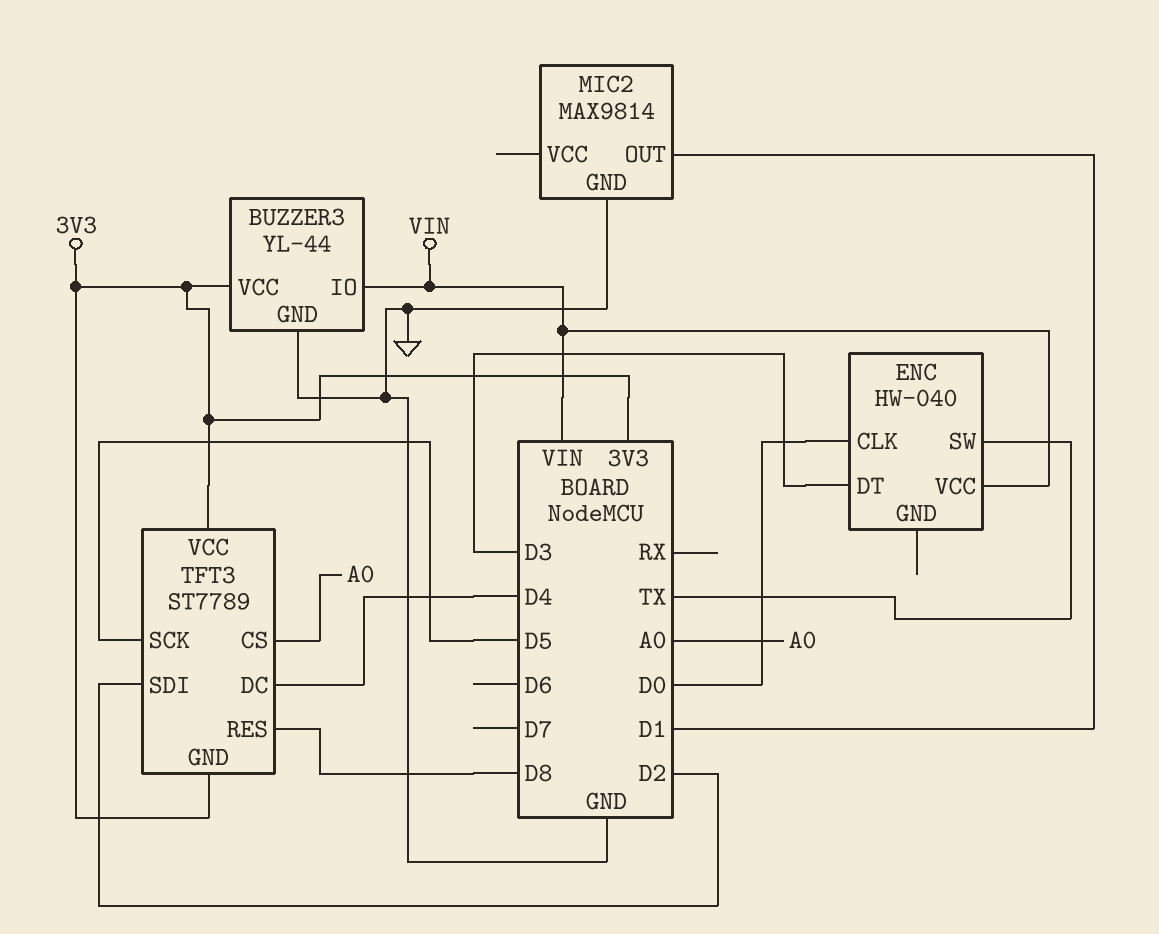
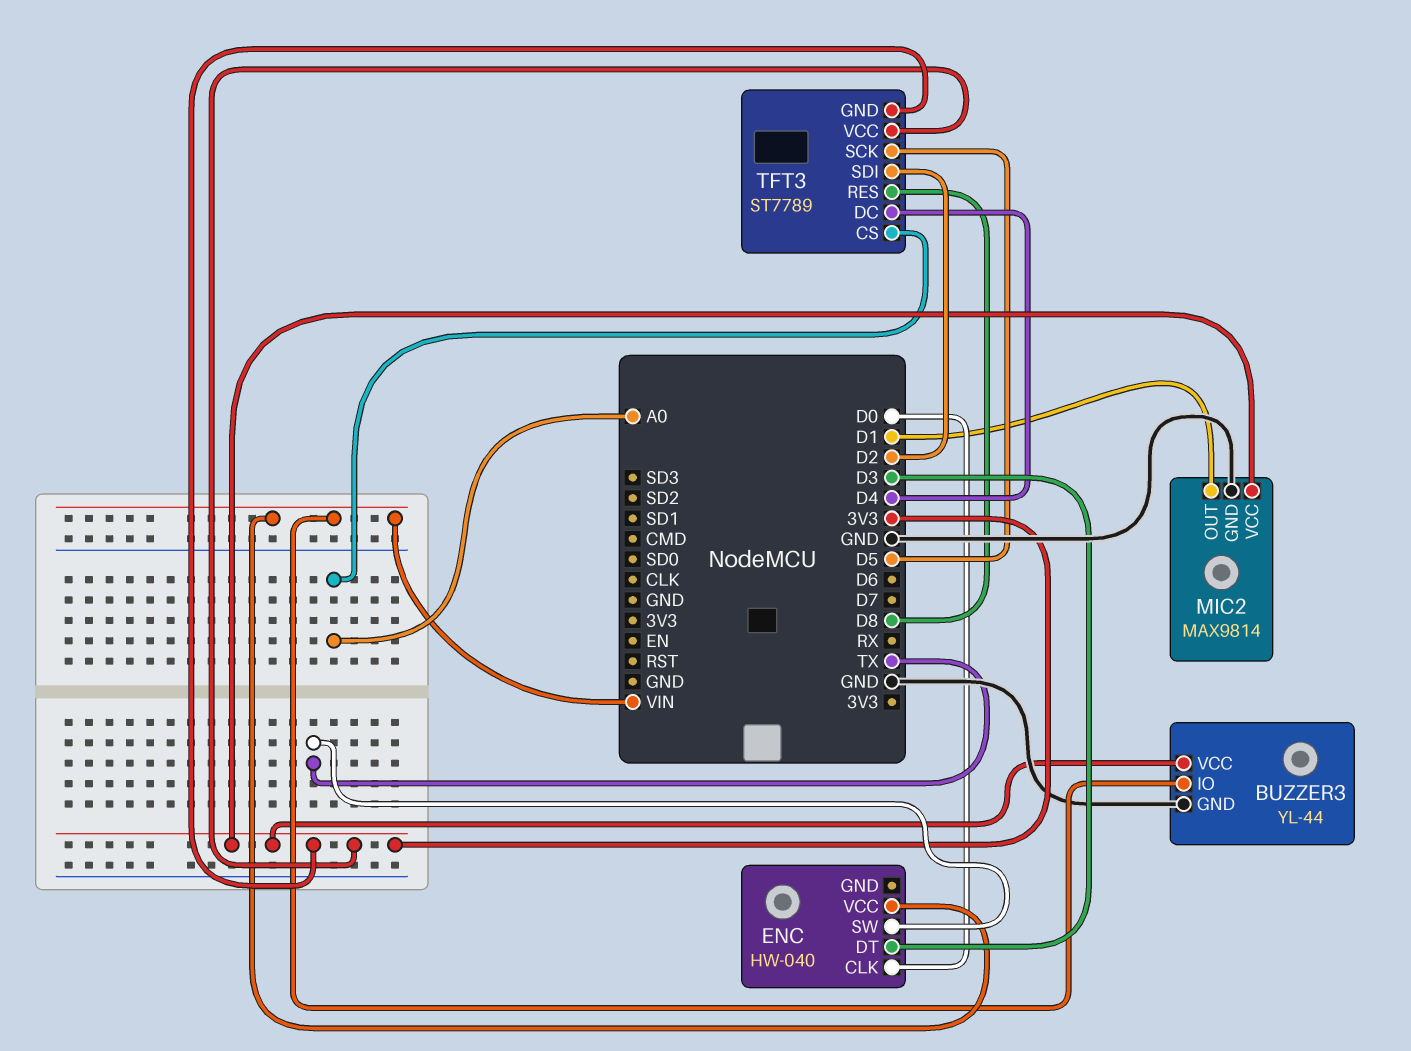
MIC2 pin VCC: none -> 3V3

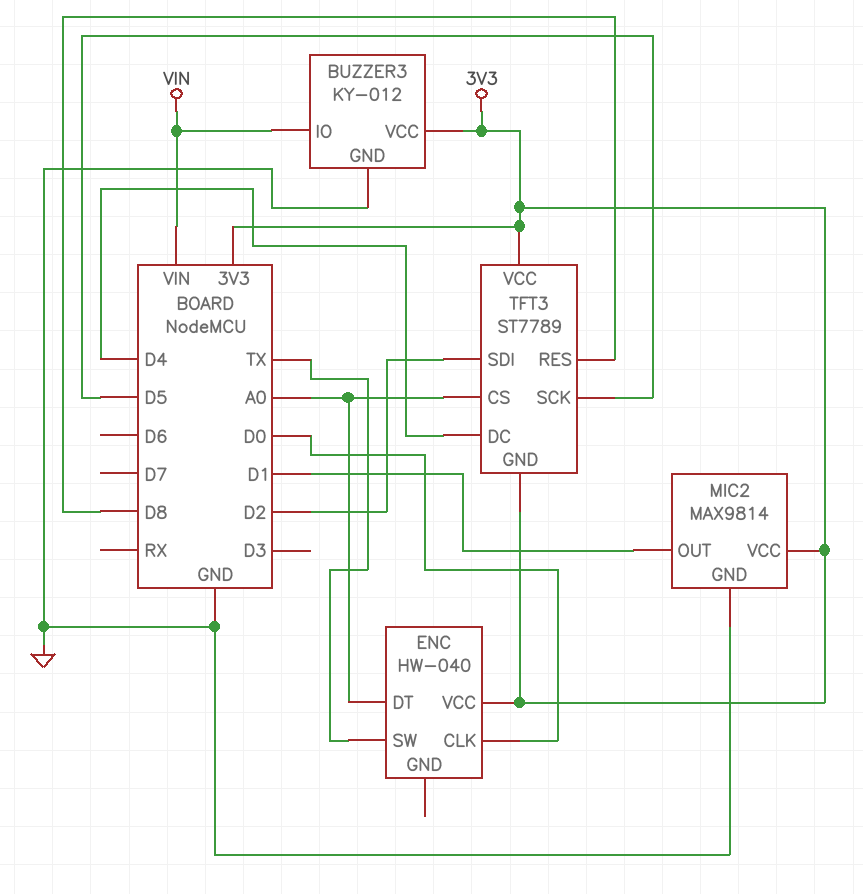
BUZZER3: YL-44 -> KY-012
ENC pin DT: D3 -> A0
ENC pin VCC: VIN -> 3V3

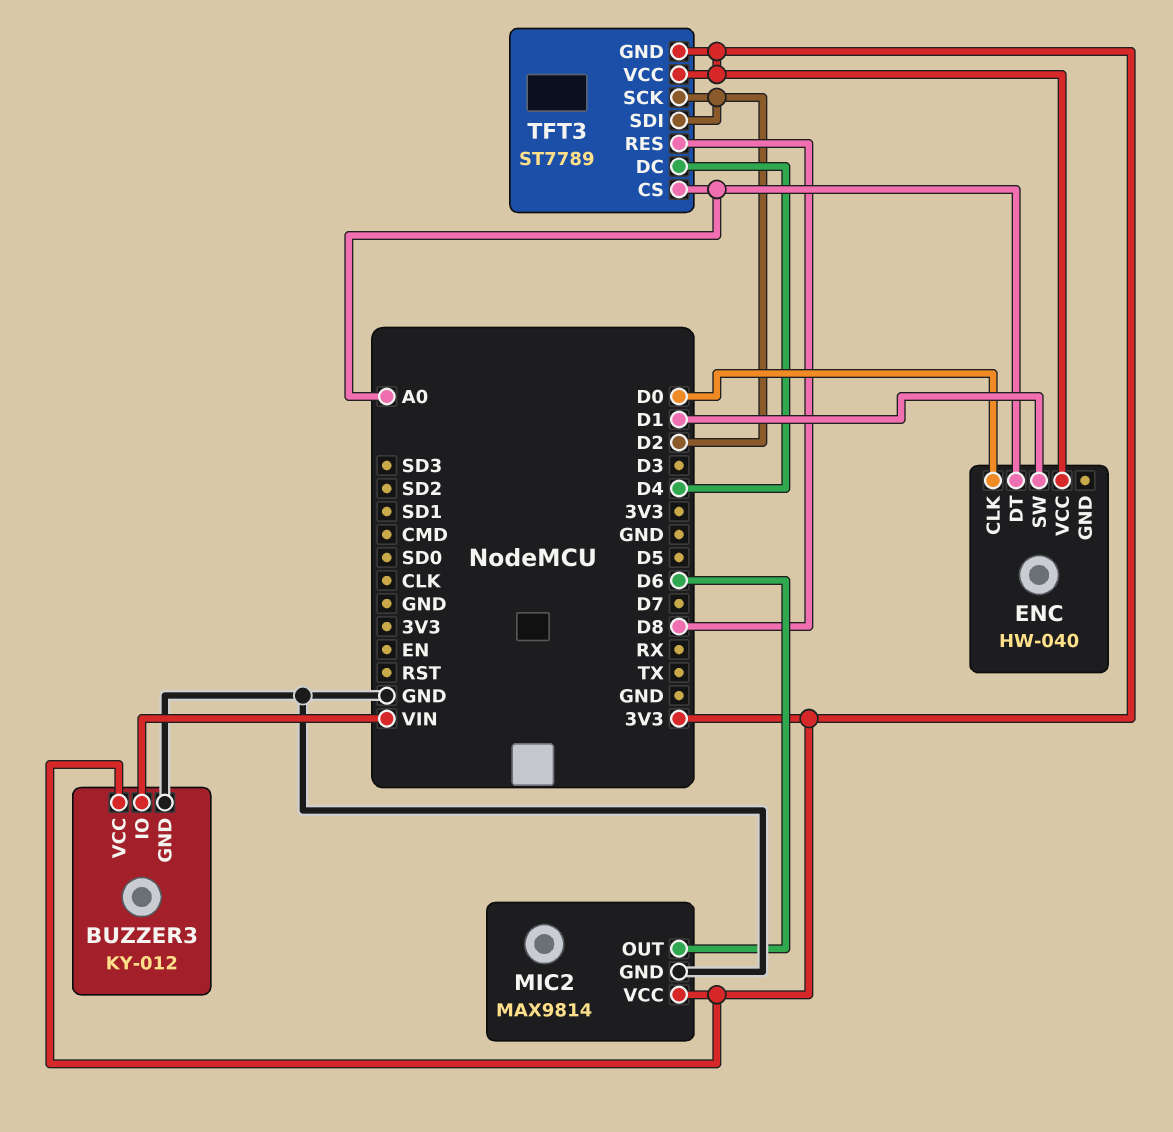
ENC pin SW: TX -> D1
MIC2 pin OUT: D1 -> D6
TFT3 pin SCK: D5 -> D2

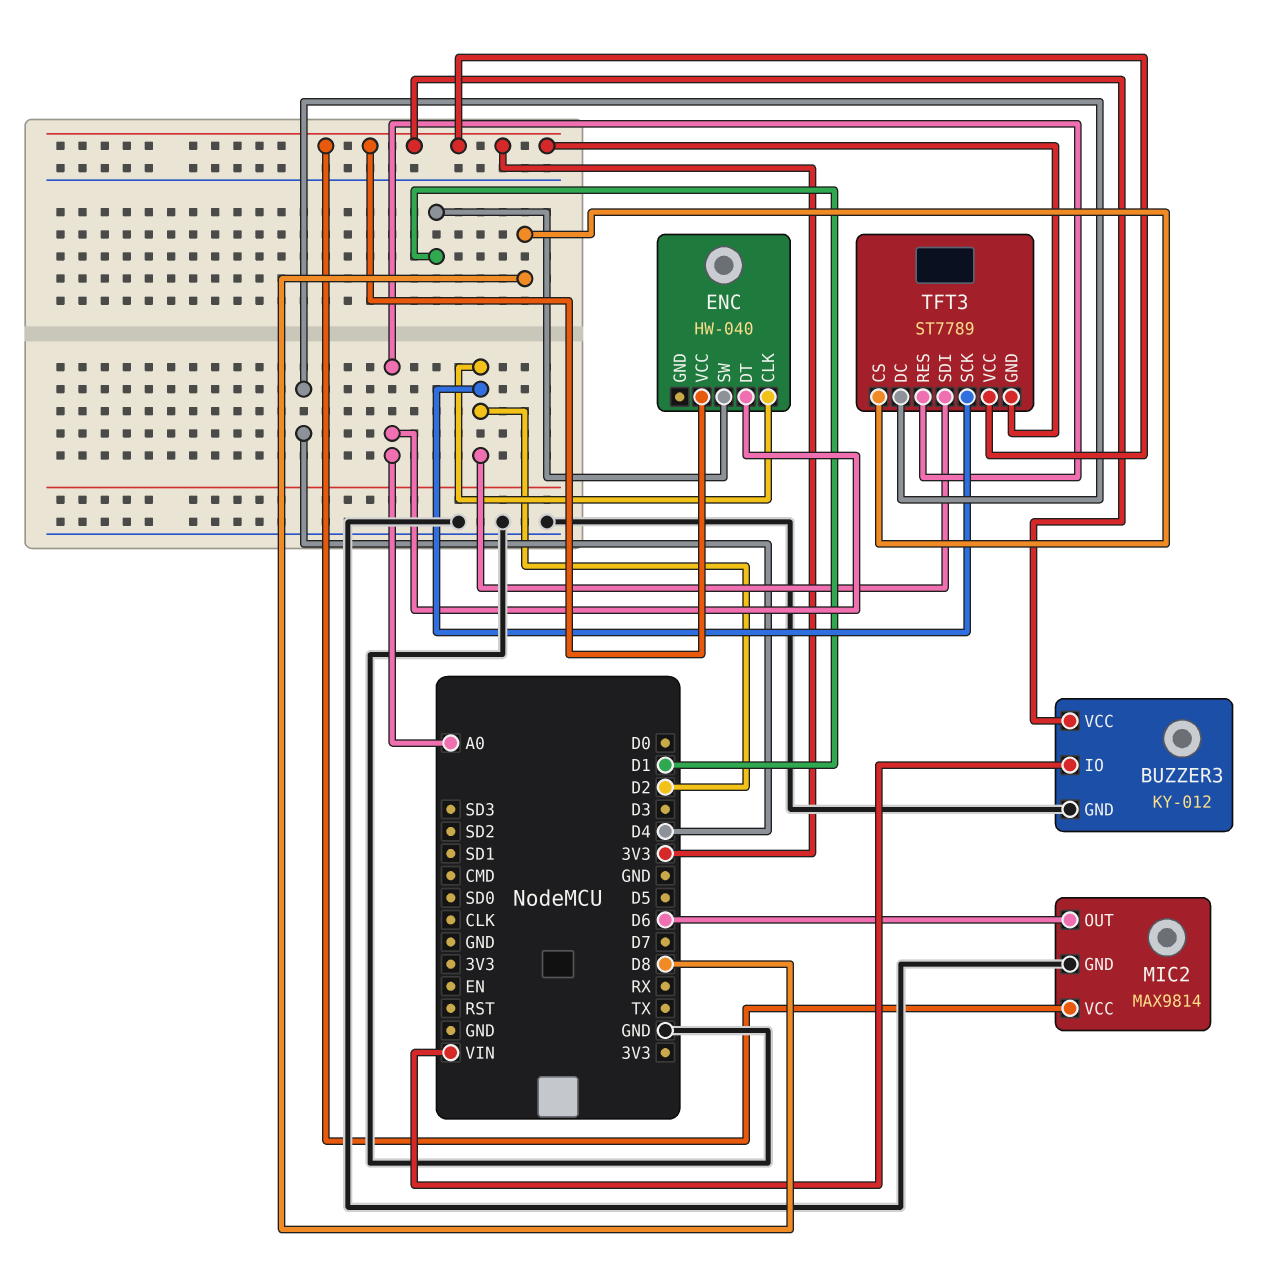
ENC pin CLK: D0 -> D2
TFT3 pin CS: A0 -> D8
TFT3 pin RES: D8 -> A0

